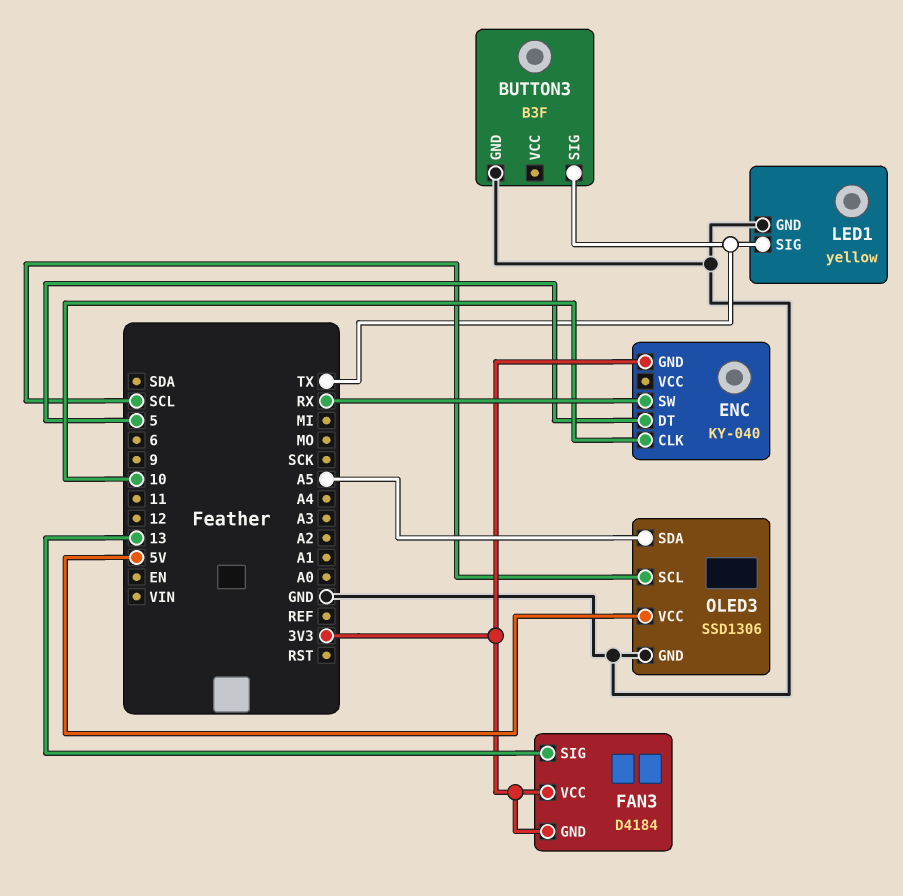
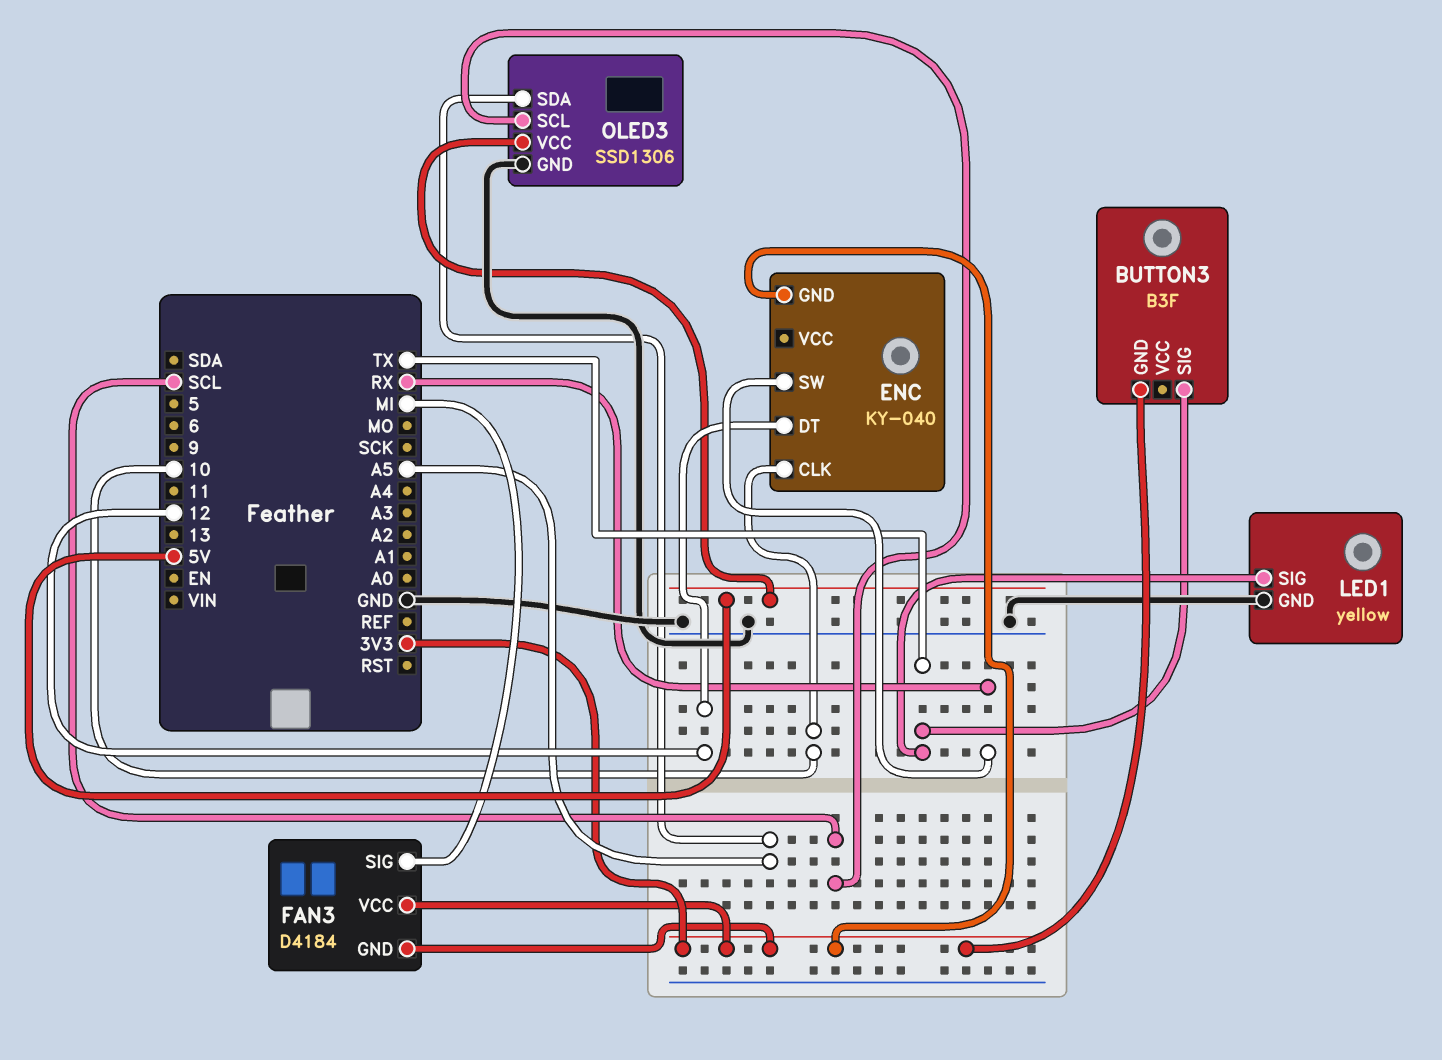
BUTTON3 pin GND: GND -> 3V3
ENC pin DT: 5 -> 12
FAN3 pin SIG: 13 -> MI

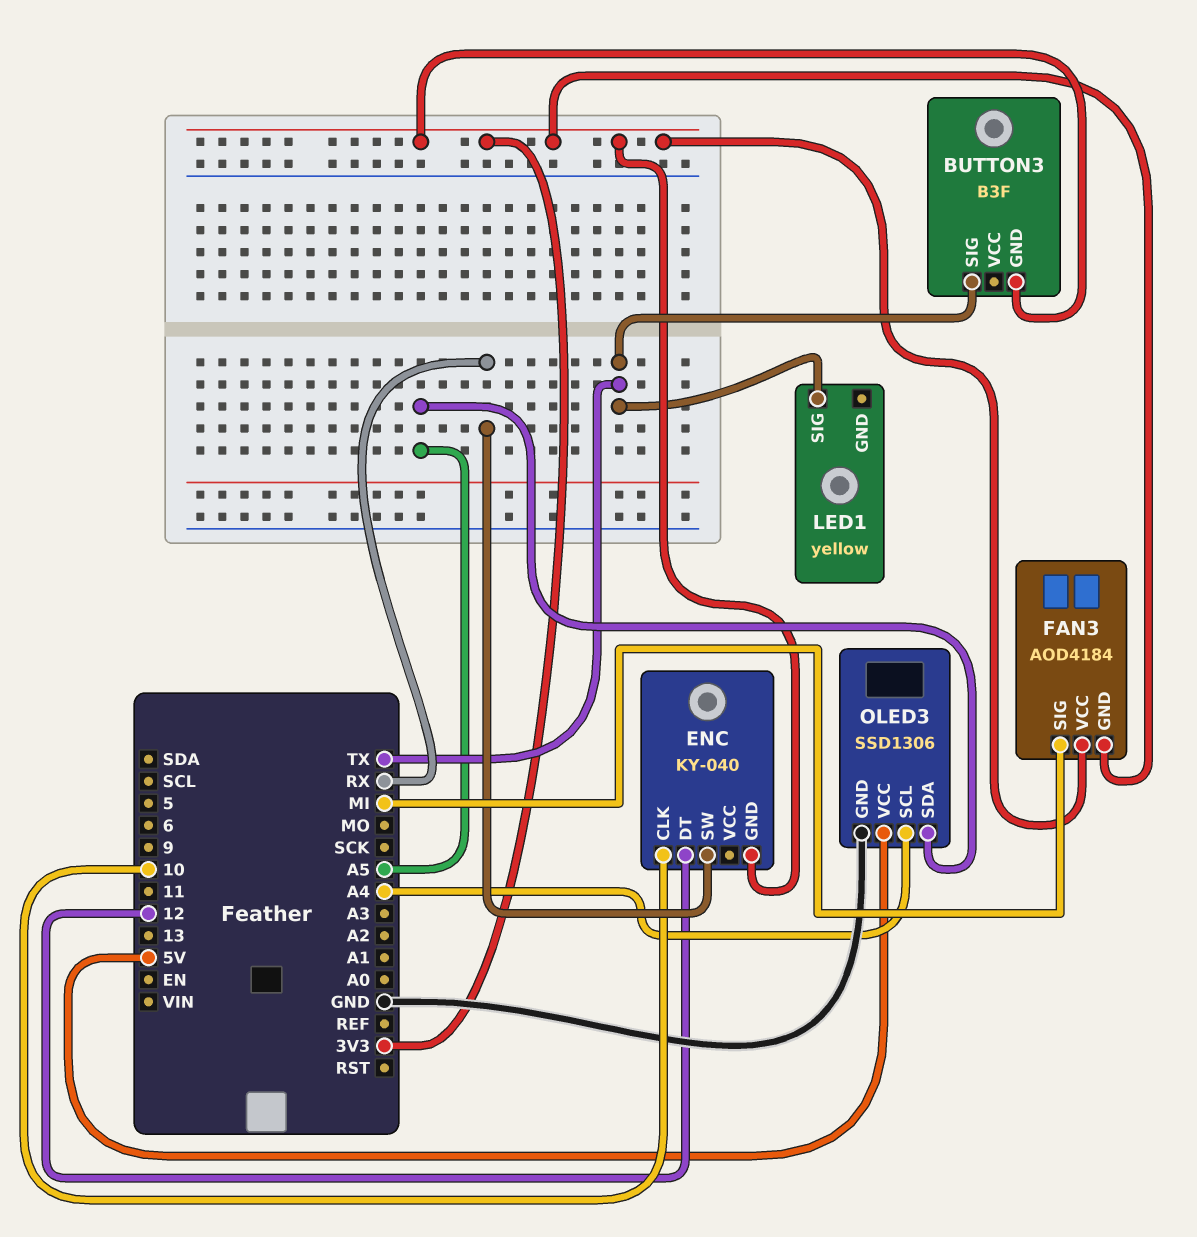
FAN3: D4184 -> AOD4184
LED1 pin GND: GND -> none
OLED3 pin SCL: SCL -> A4

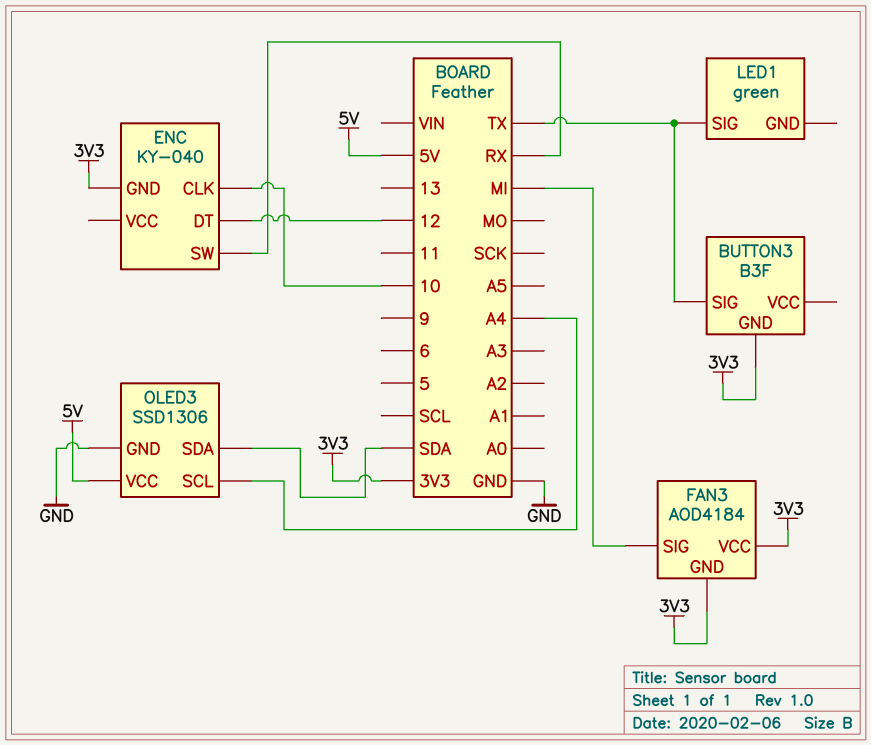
LED1: yellow -> green
OLED3 pin SDA: A5 -> SDA

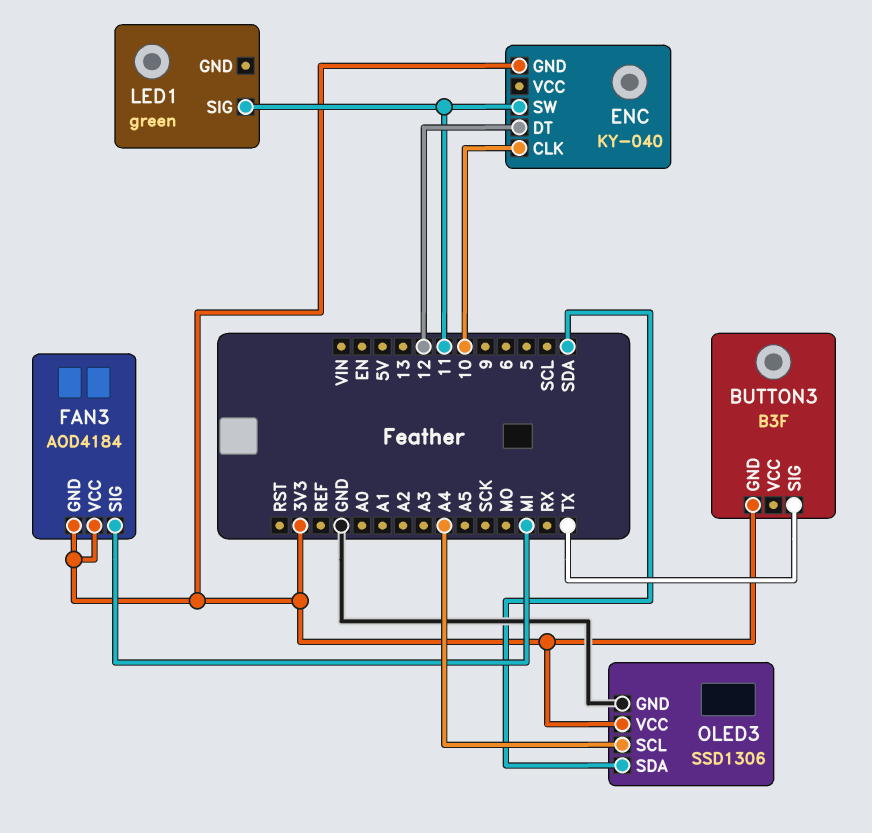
ENC pin SW: RX -> 11
LED1 pin SIG: TX -> 11
OLED3 pin VCC: 5V -> 3V3

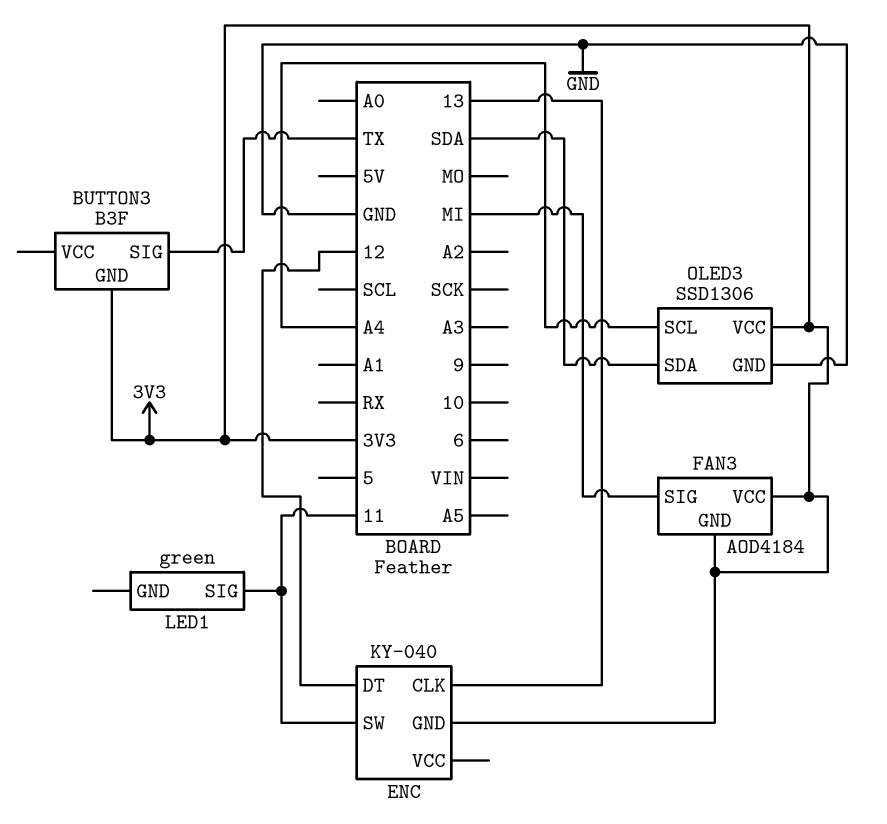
ENC pin CLK: 10 -> 13

